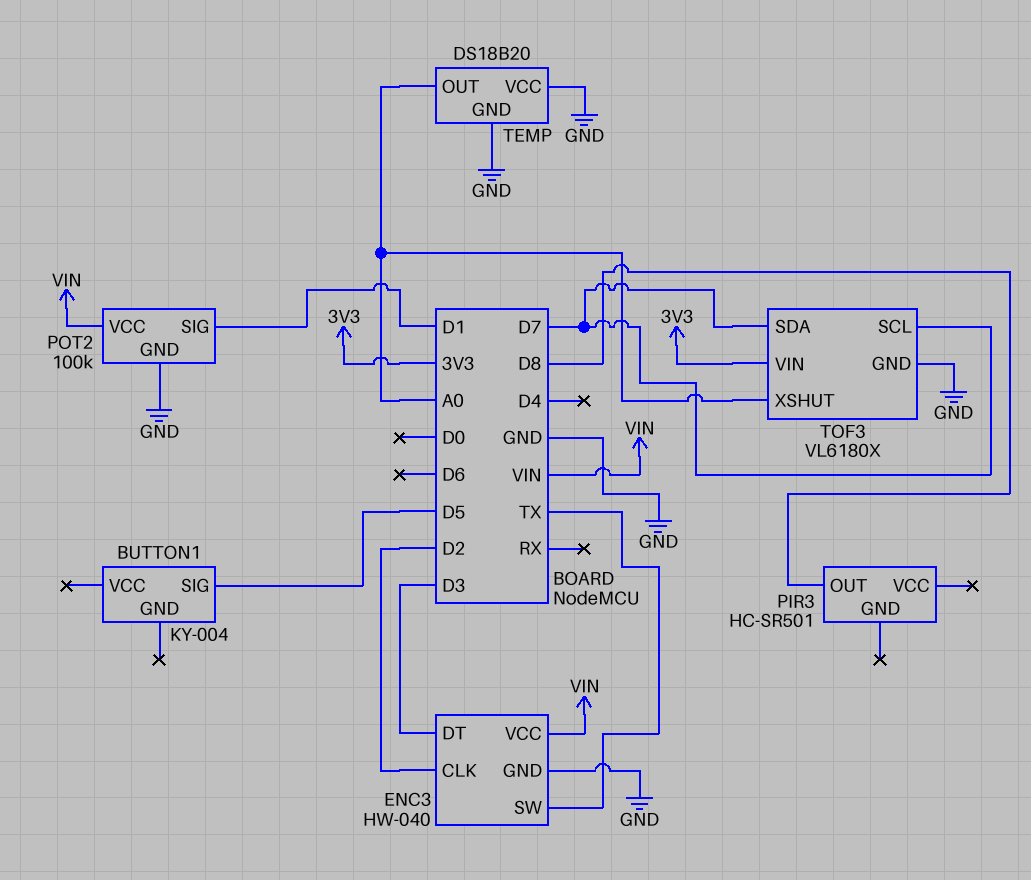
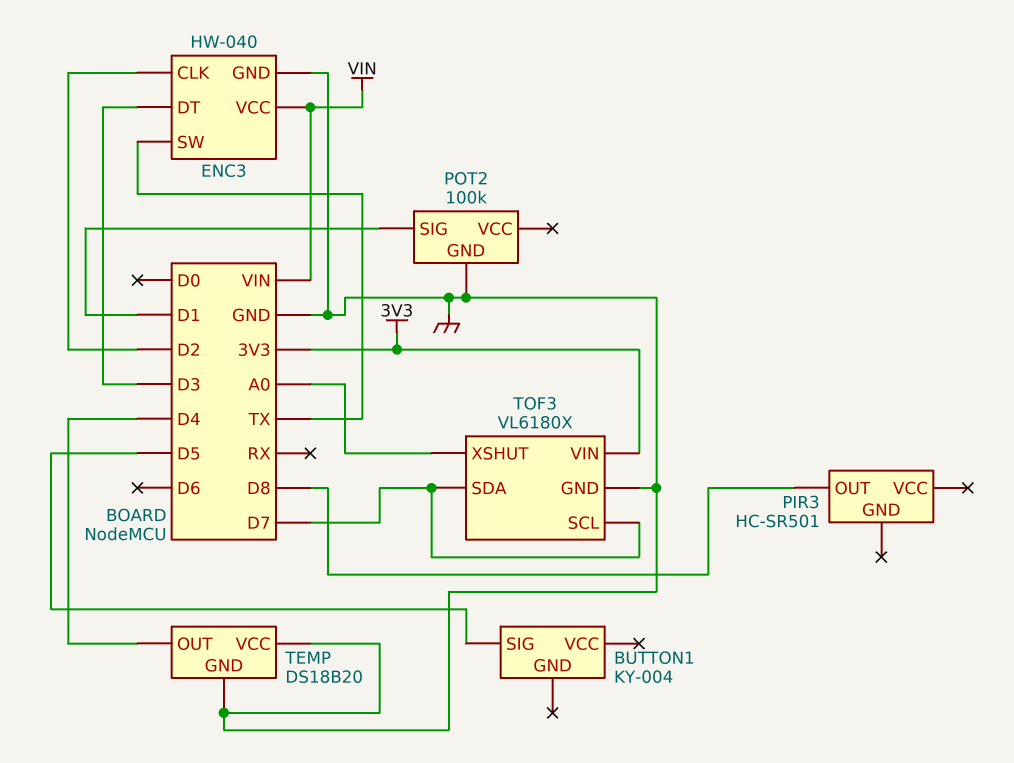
POT2 pin VCC: VIN -> none
TEMP pin OUT: A0 -> D4

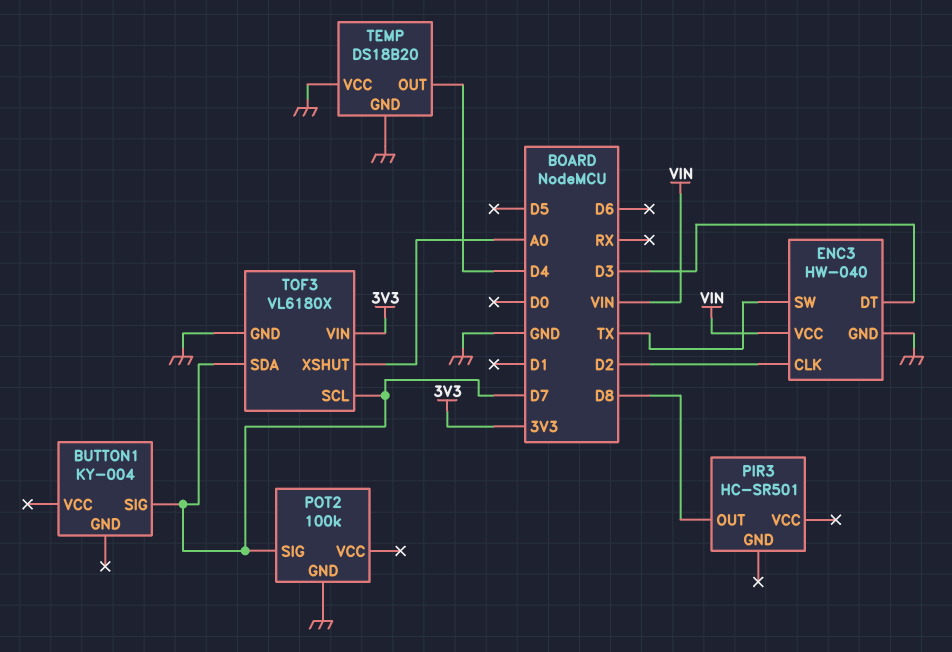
BUTTON1 pin SIG: D5 -> D7
POT2 pin SIG: D1 -> D7

